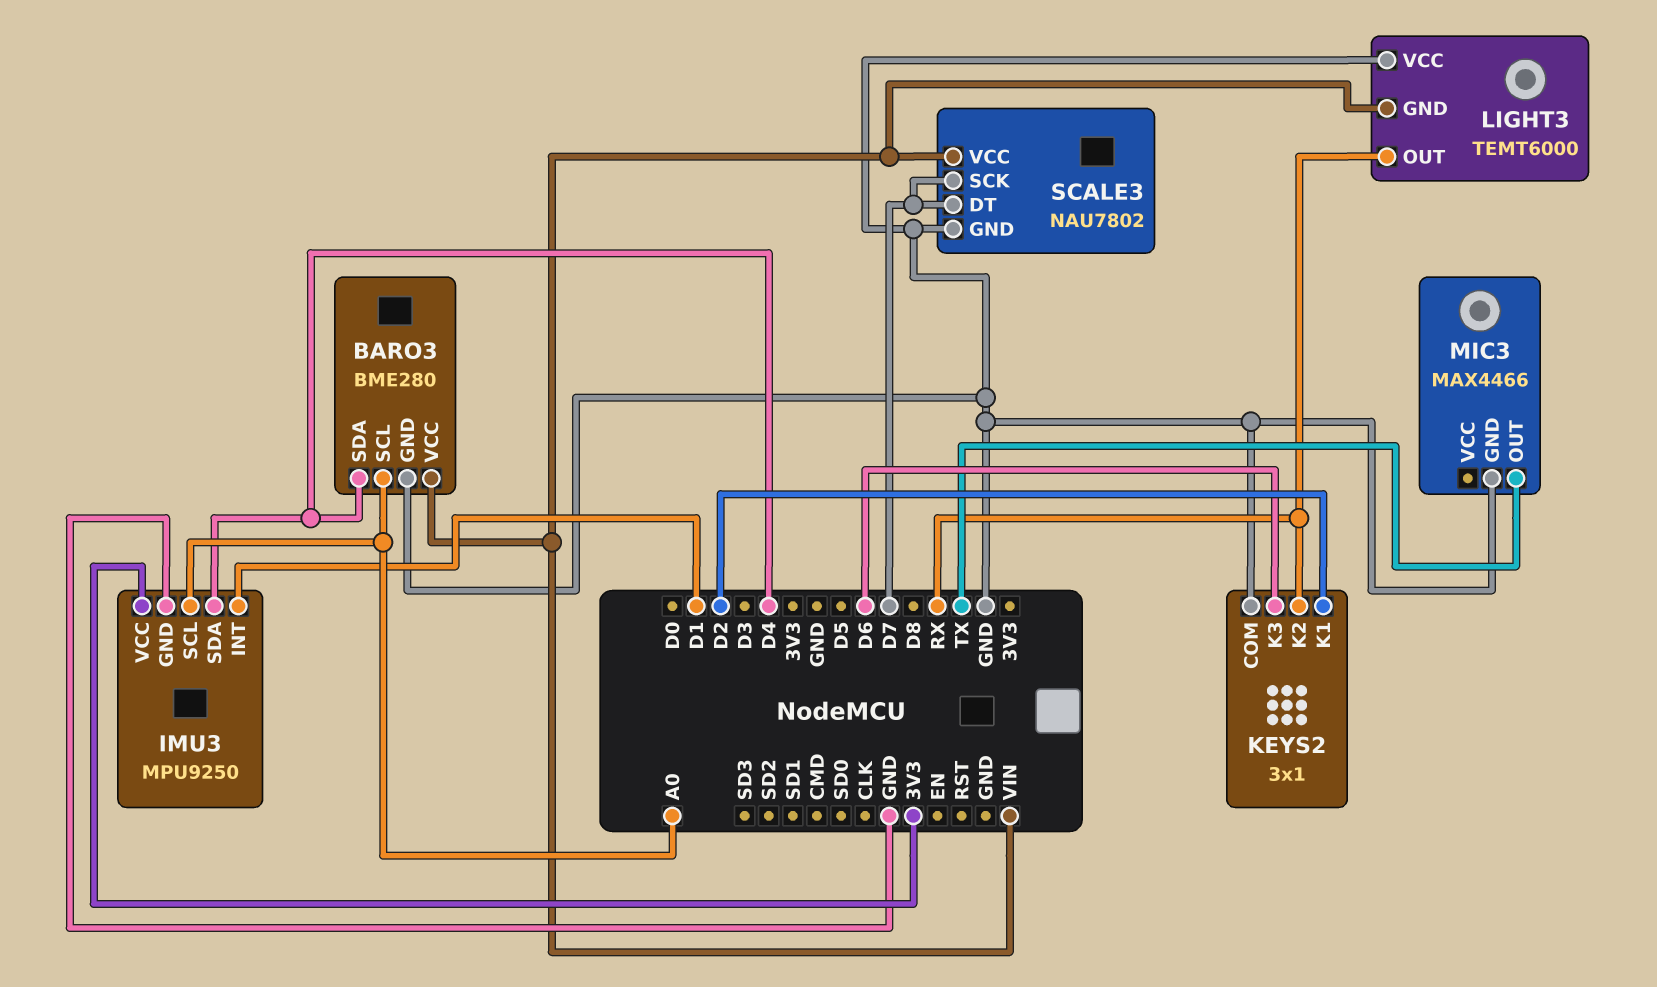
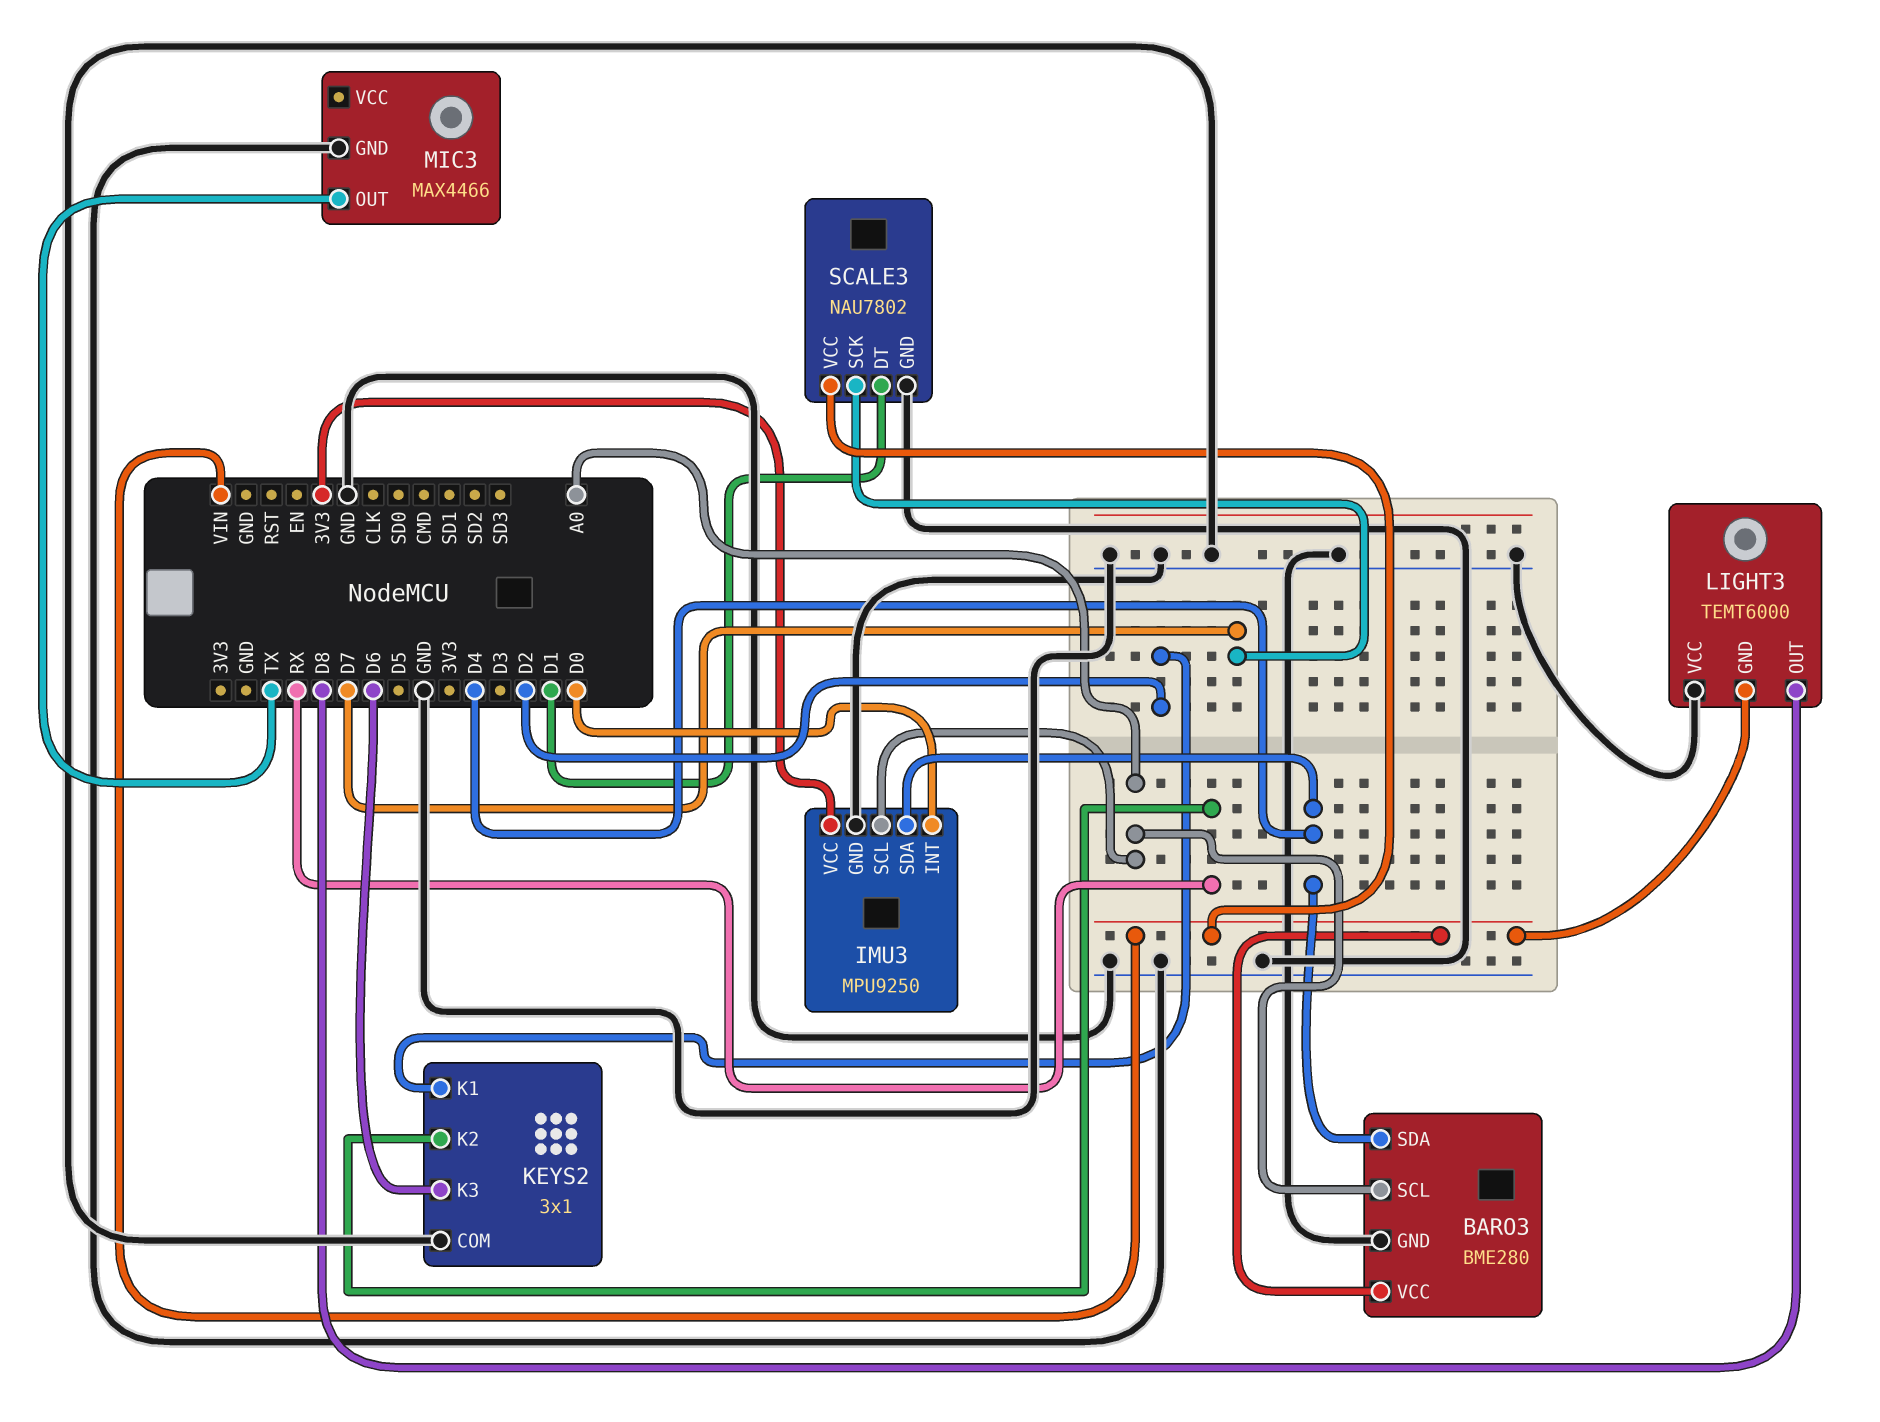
IMU3 pin INT: D1 -> D0
LIGHT3 pin OUT: RX -> D8
SCALE3 pin DT: D7 -> D1

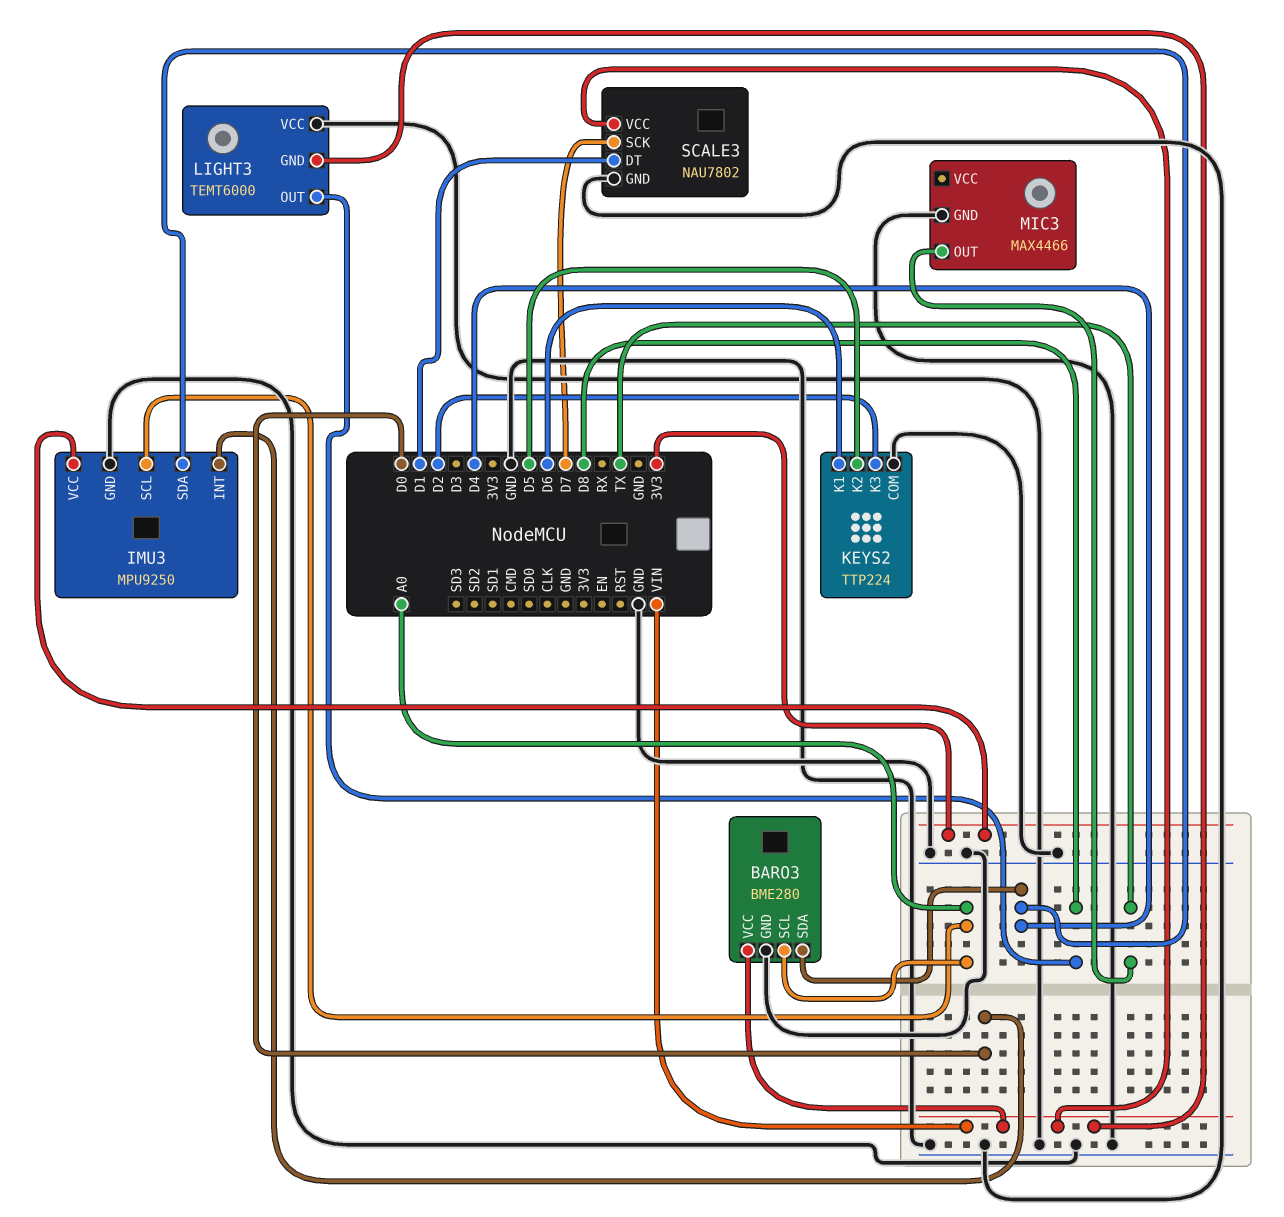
KEYS2: 3x1 -> TTP224
KEYS2 pin K1: D2 -> D6
KEYS2 pin K2: RX -> D5
KEYS2 pin K3: D6 -> D2

